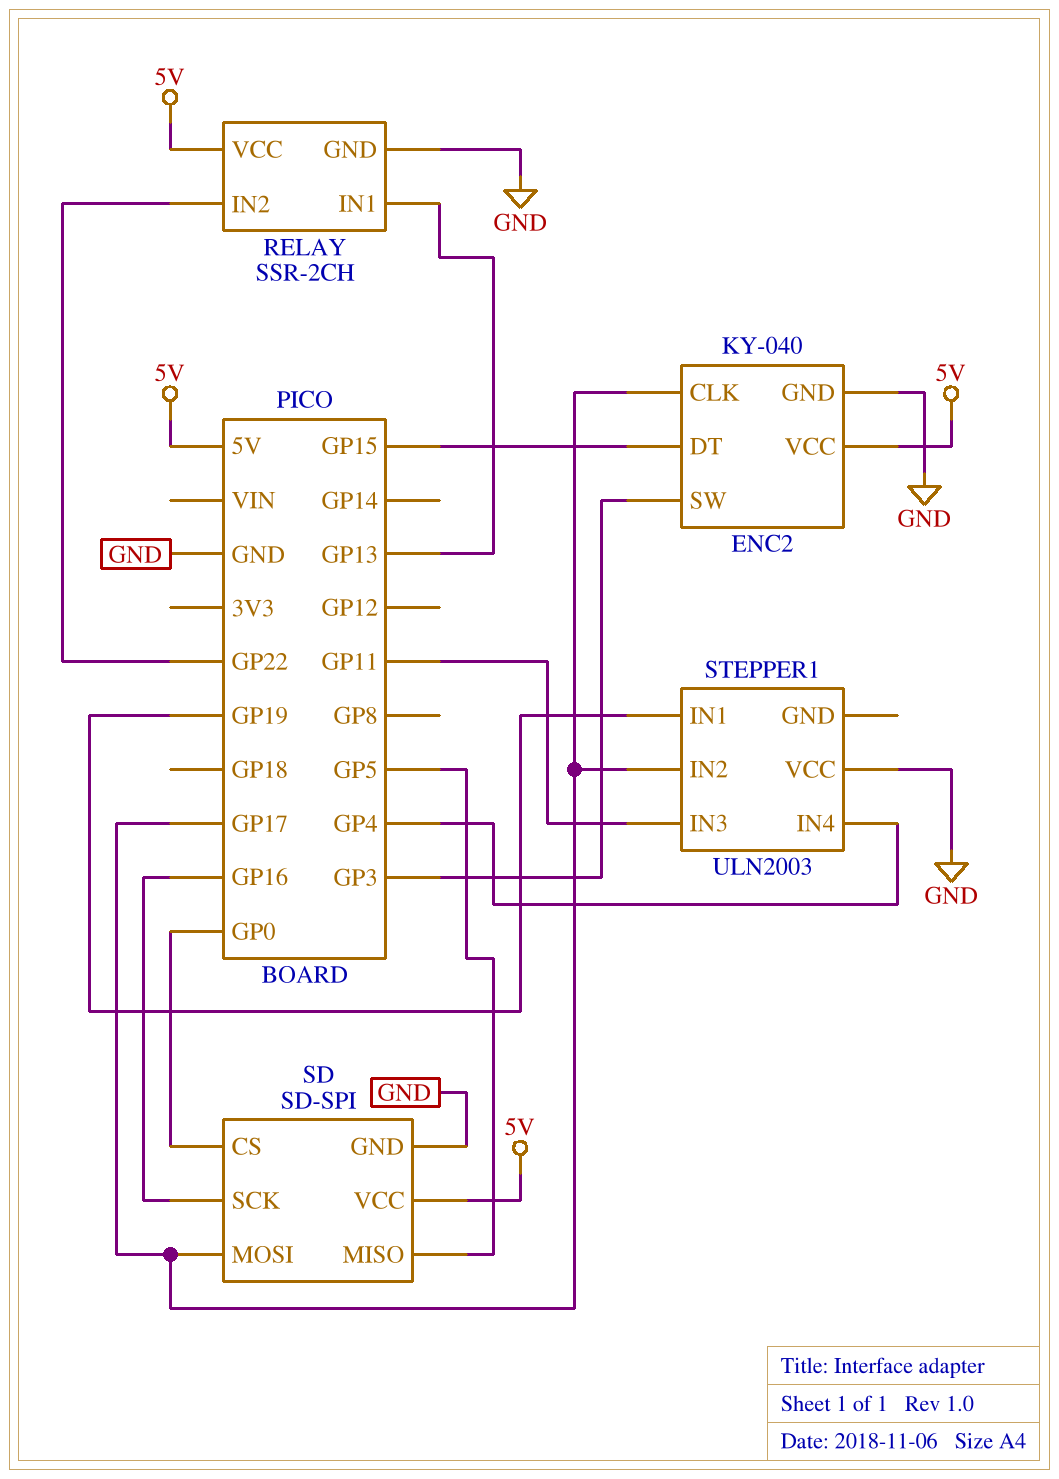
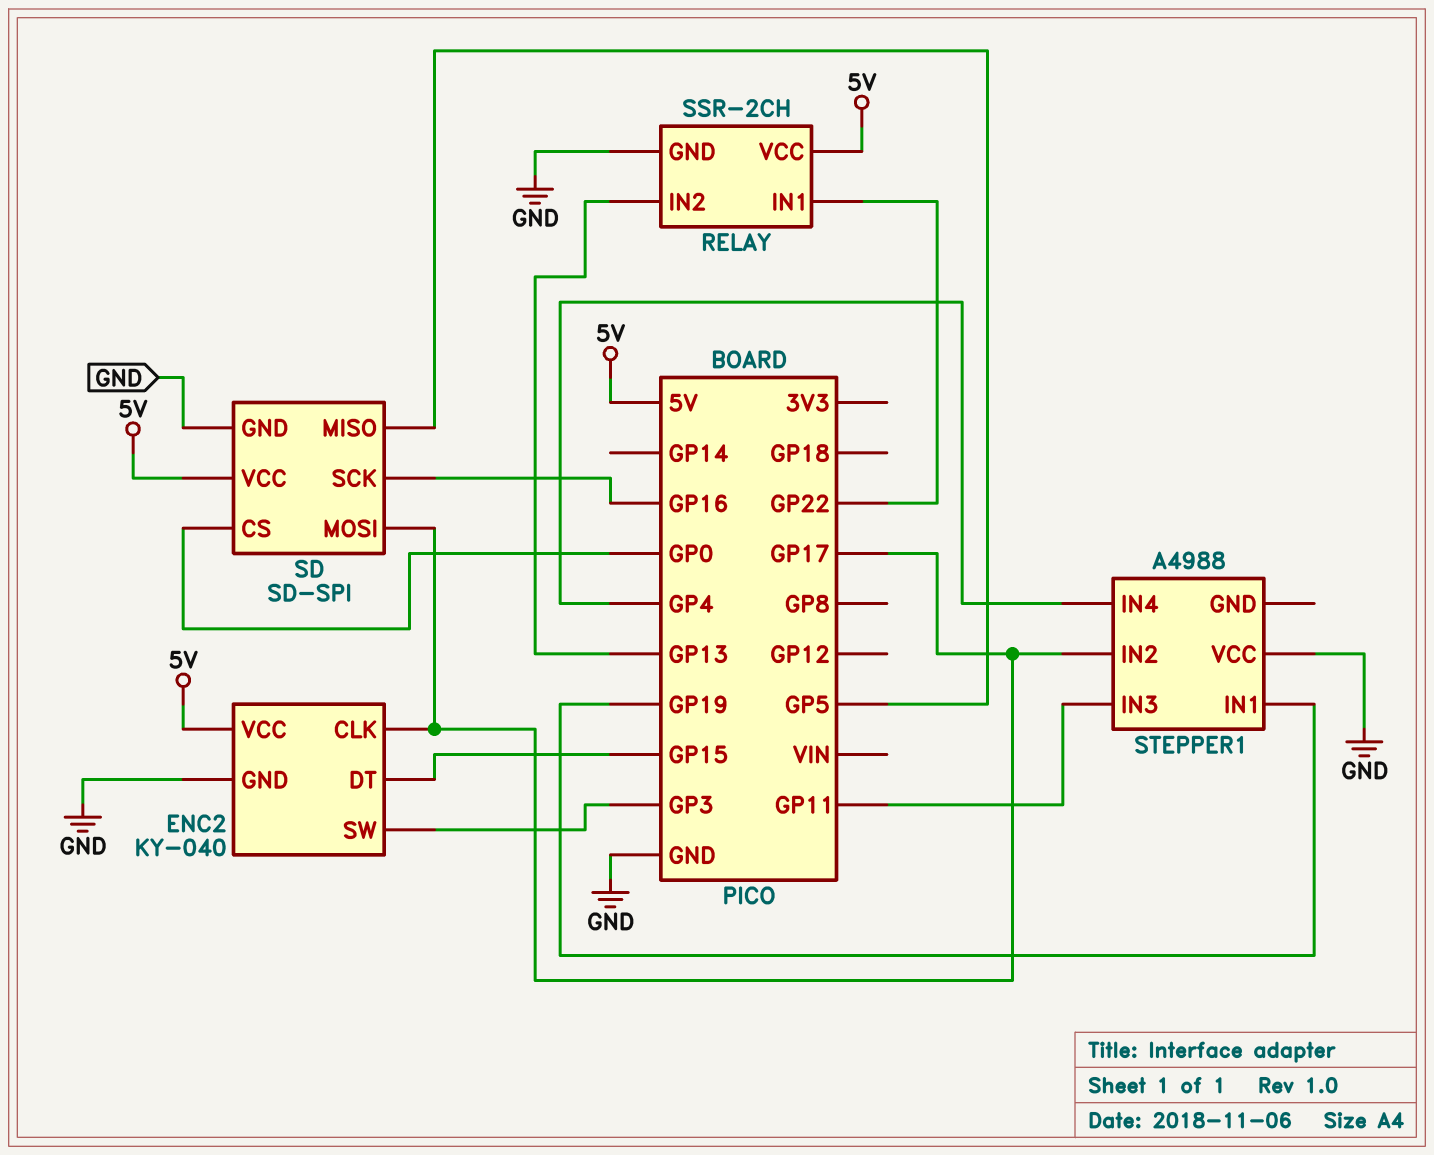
RELAY pin IN1: GP13 -> GP22
RELAY pin IN2: GP22 -> GP13
STEPPER1: ULN2003 -> A4988

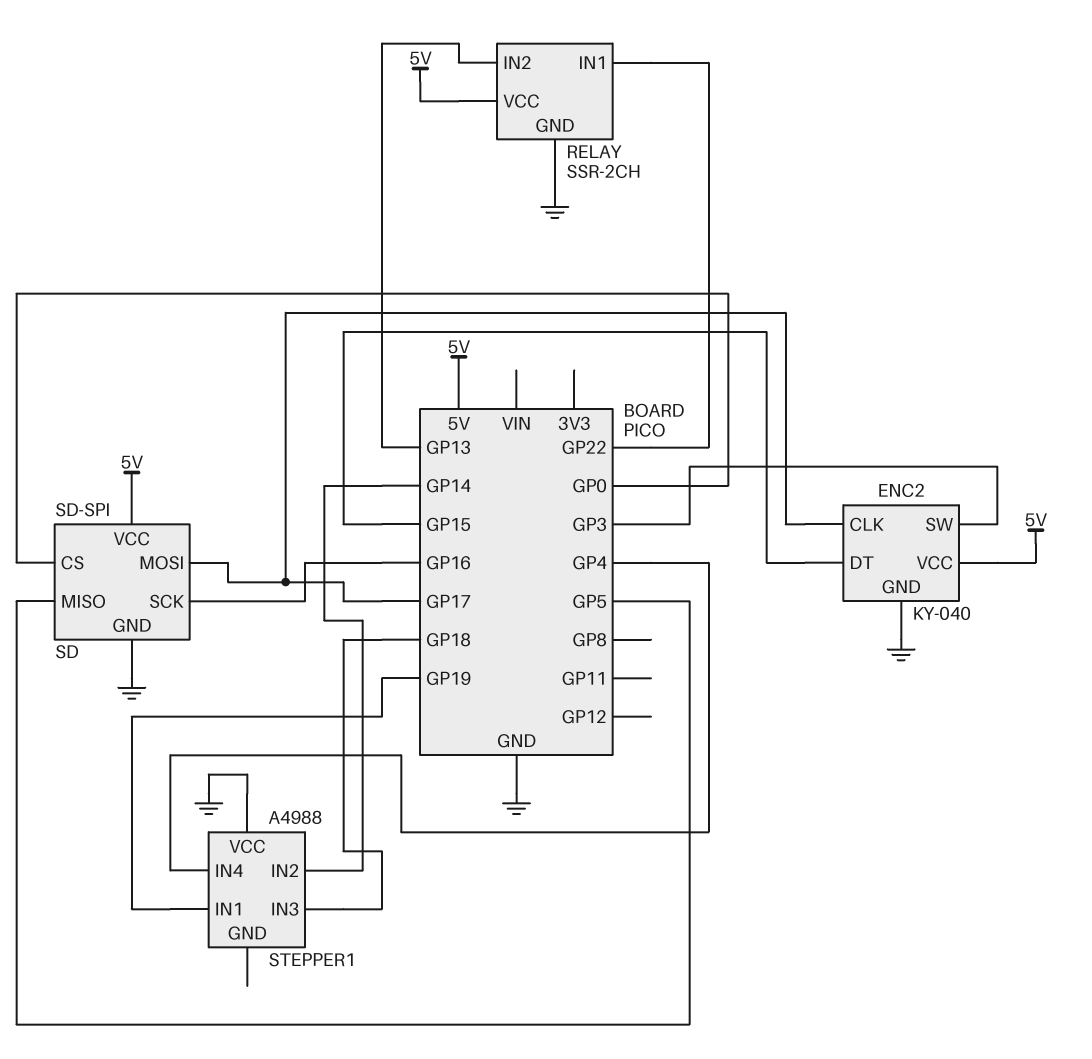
STEPPER1 pin IN2: GP17 -> GP14
STEPPER1 pin IN3: GP11 -> GP18

